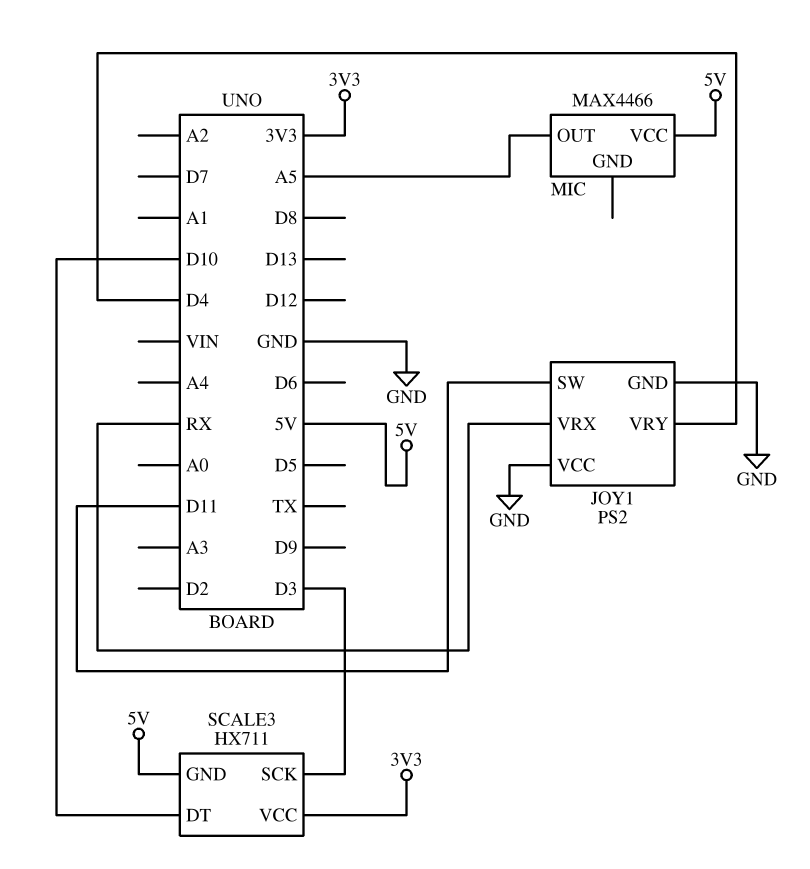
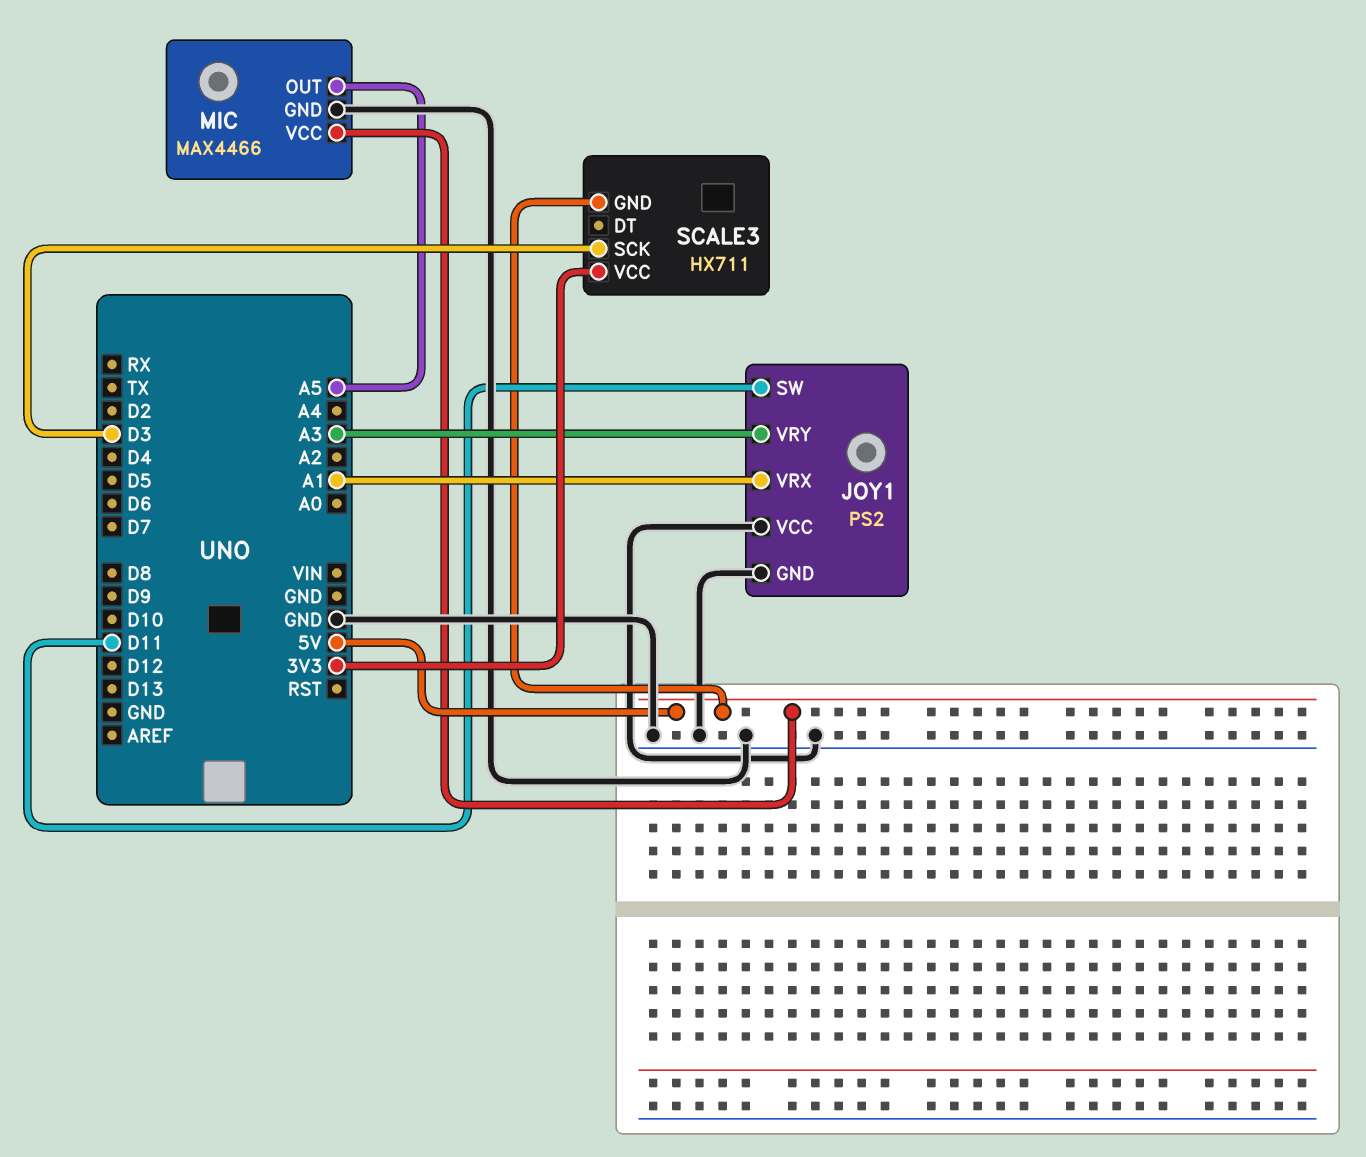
JOY1 pin VRX: RX -> A1
JOY1 pin VRY: D4 -> A3
MIC pin GND: none -> GND
SCALE3 pin DT: D10 -> none

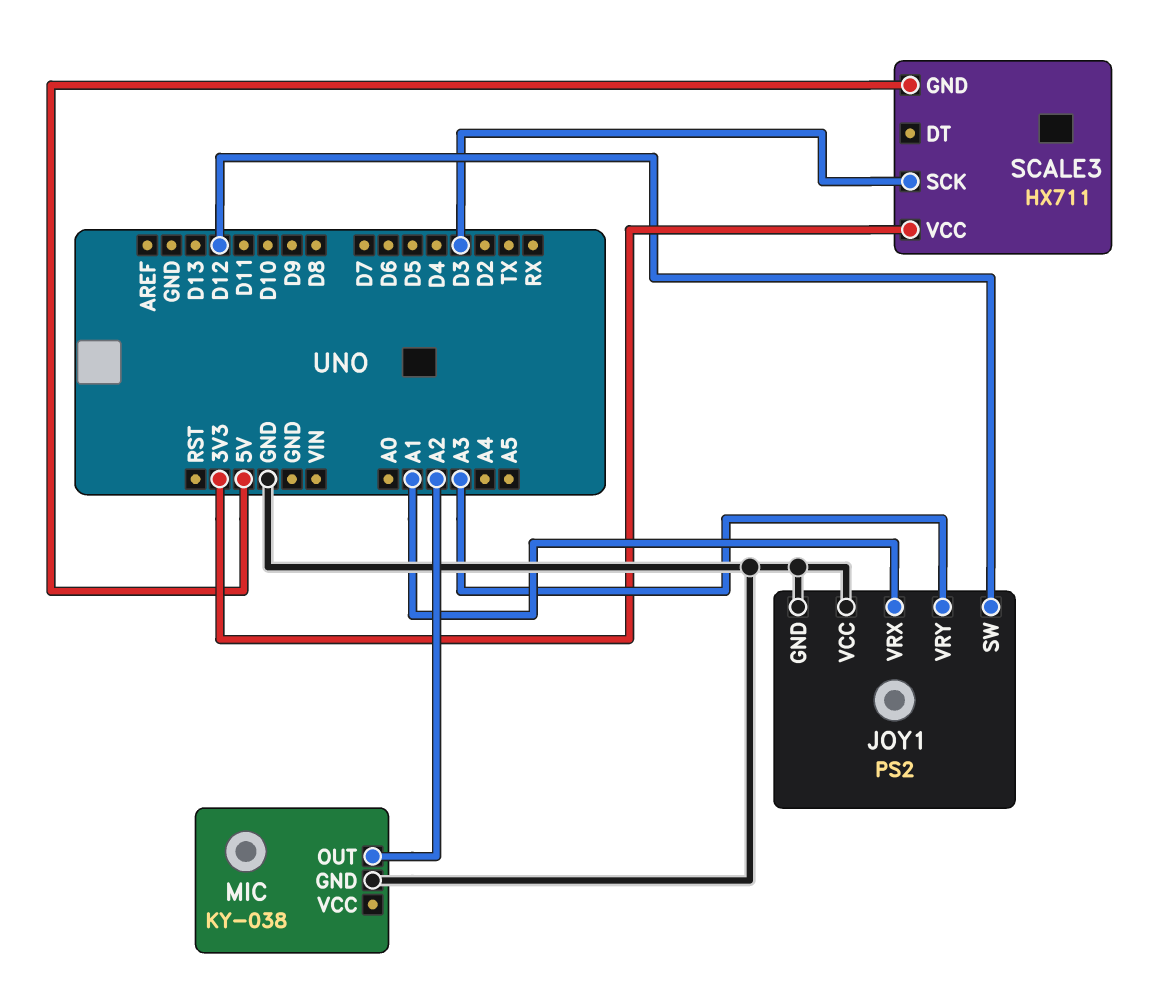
JOY1 pin SW: D11 -> D12
MIC: MAX4466 -> KY-038
MIC pin OUT: A5 -> A2
MIC pin VCC: 5V -> none

